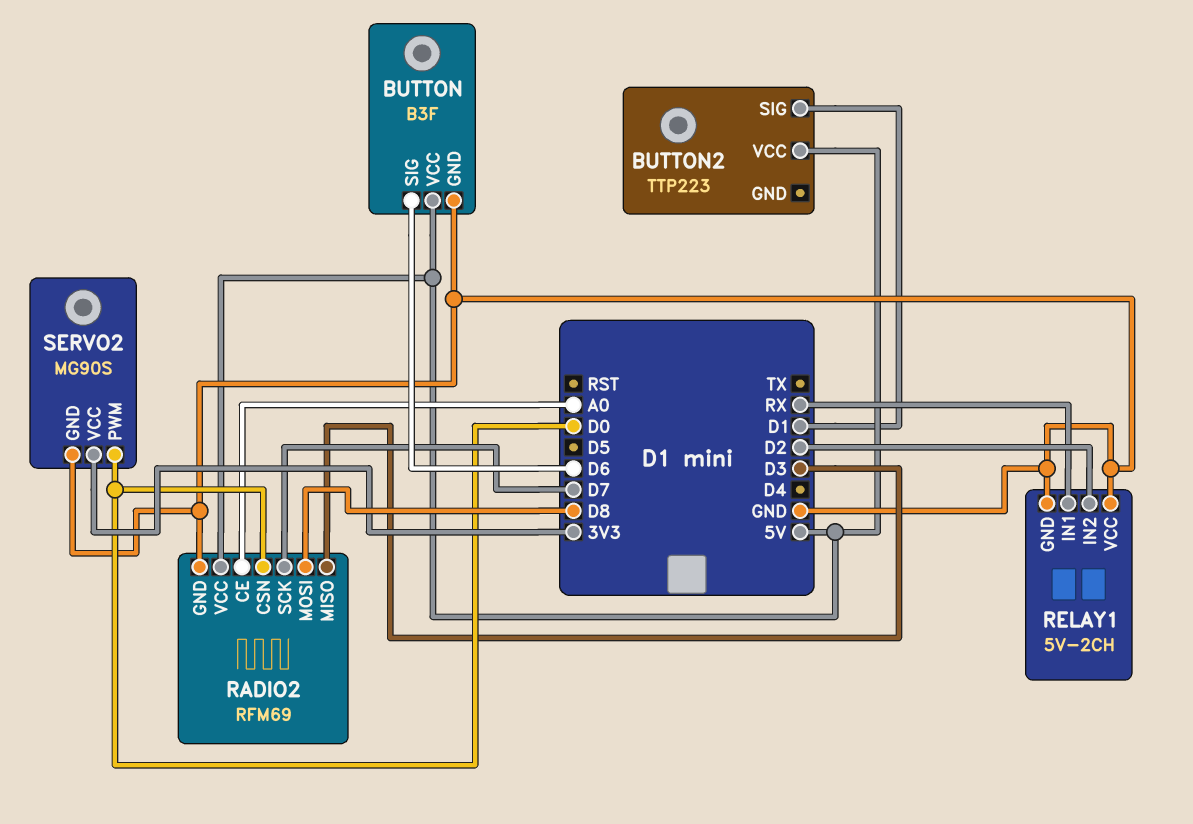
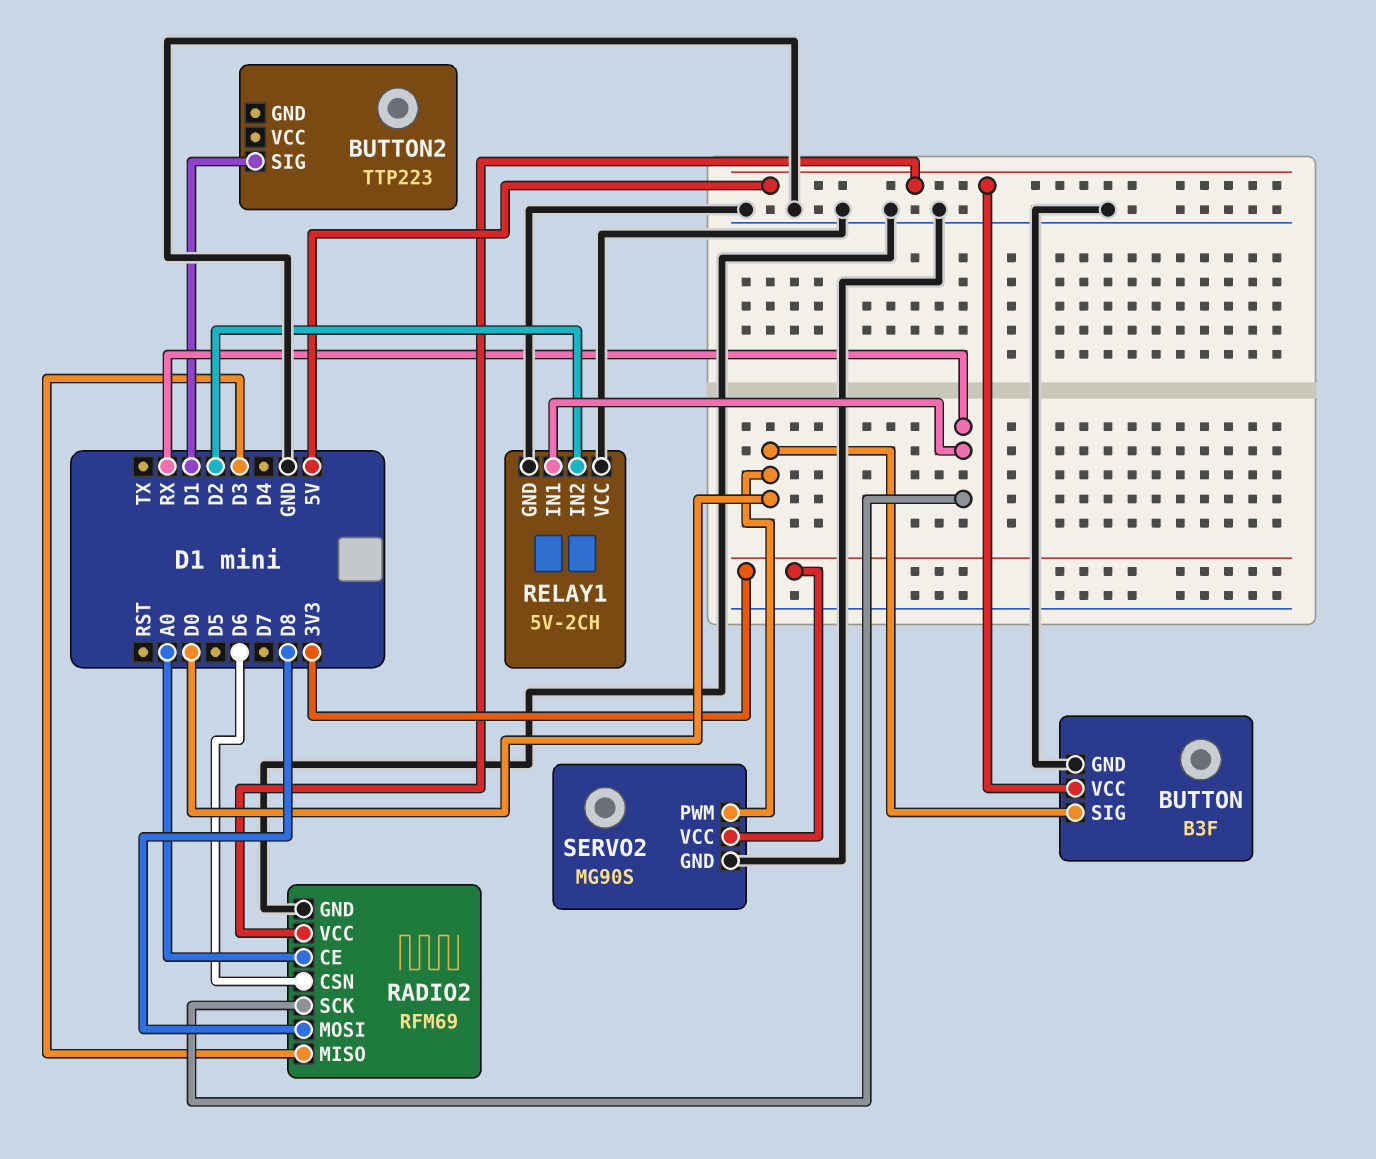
BUTTON pin SIG: D6 -> D0
BUTTON2 pin VCC: 5V -> none
RADIO2 pin CSN: D0 -> D6
RADIO2 pin SCK: D7 -> RX

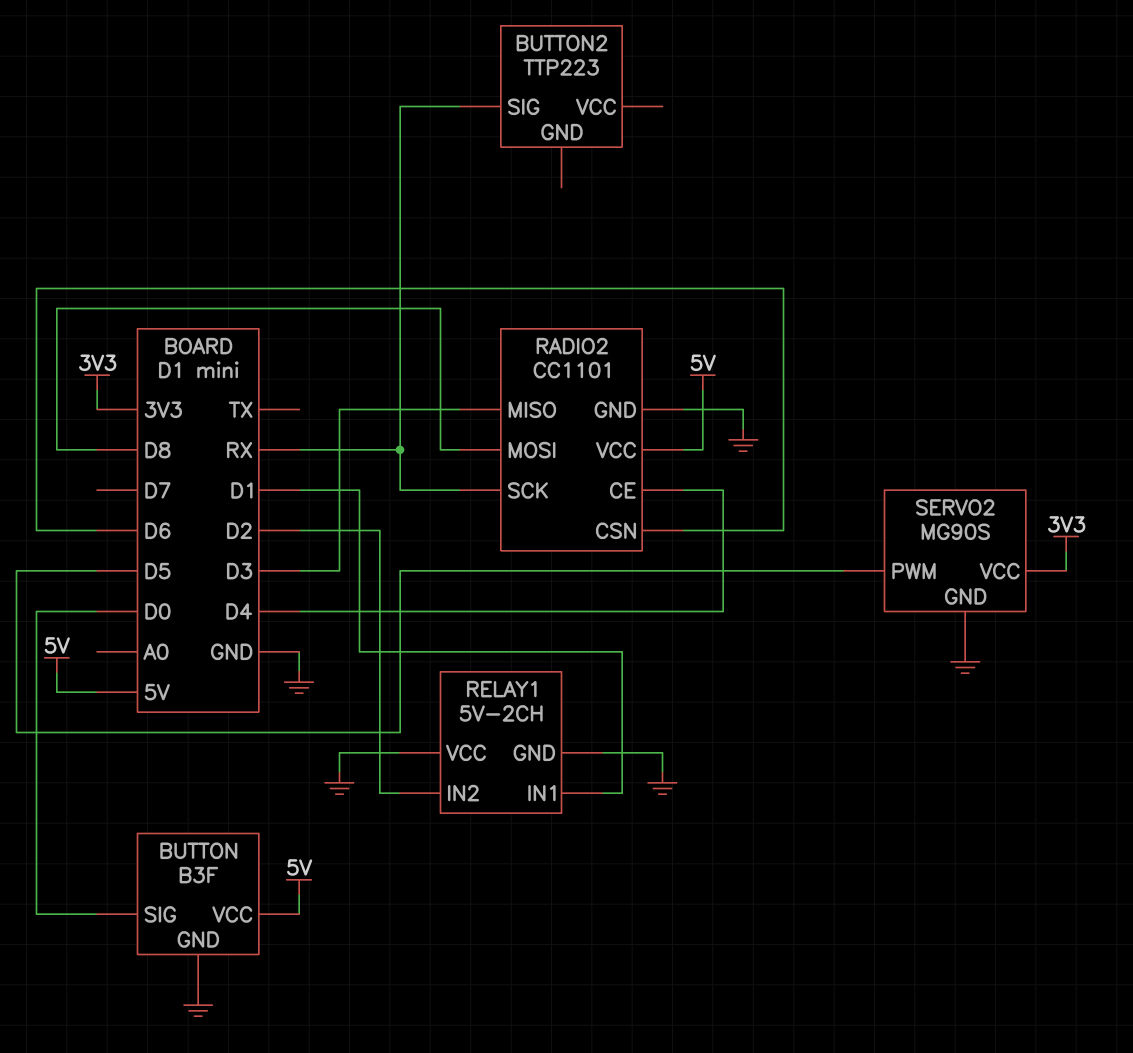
BUTTON2 pin SIG: D1 -> RX
RADIO2: RFM69 -> CC1101
RADIO2 pin CE: A0 -> D4
RELAY1 pin IN1: RX -> D1
SERVO2 pin PWM: D0 -> D5

